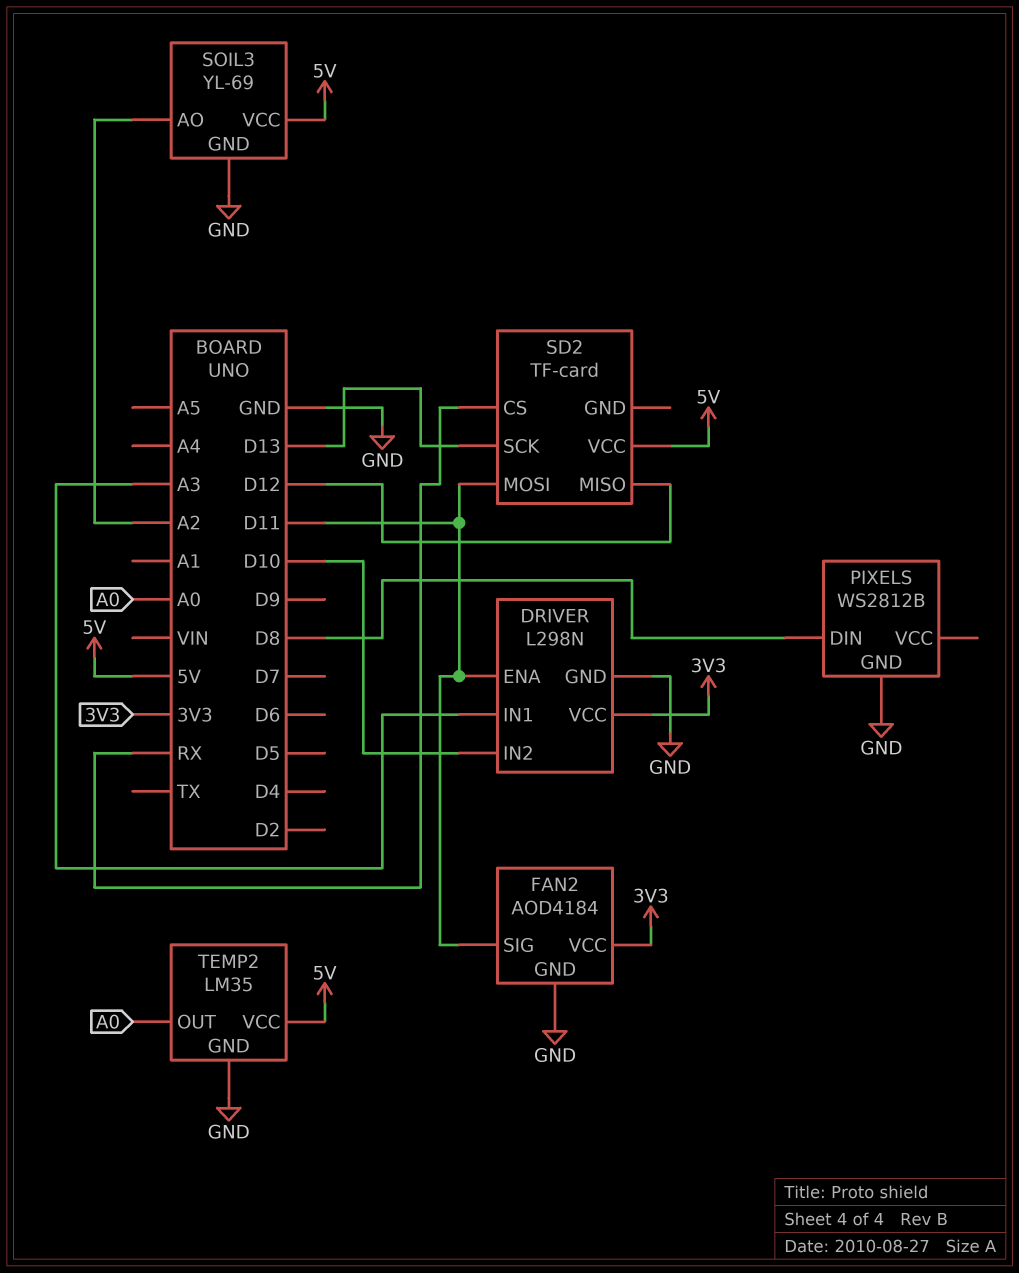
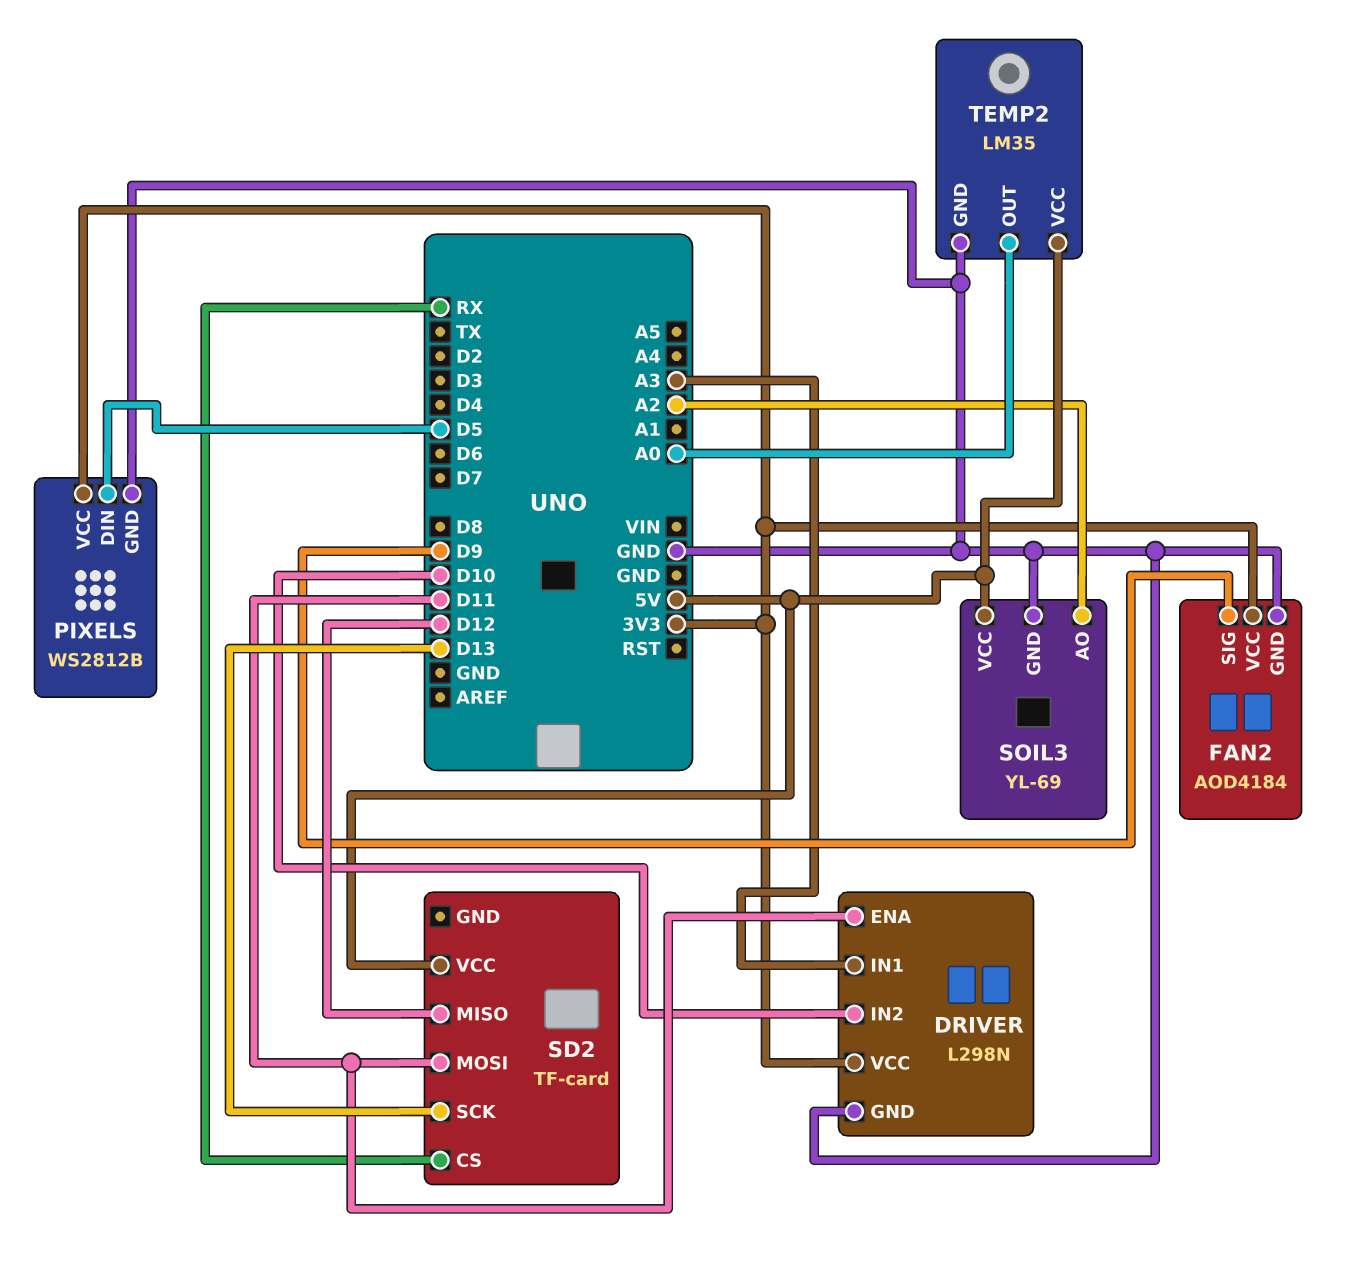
FAN2 pin SIG: D11 -> D9
PIXELS pin DIN: D8 -> D5
PIXELS pin VCC: none -> 3V3

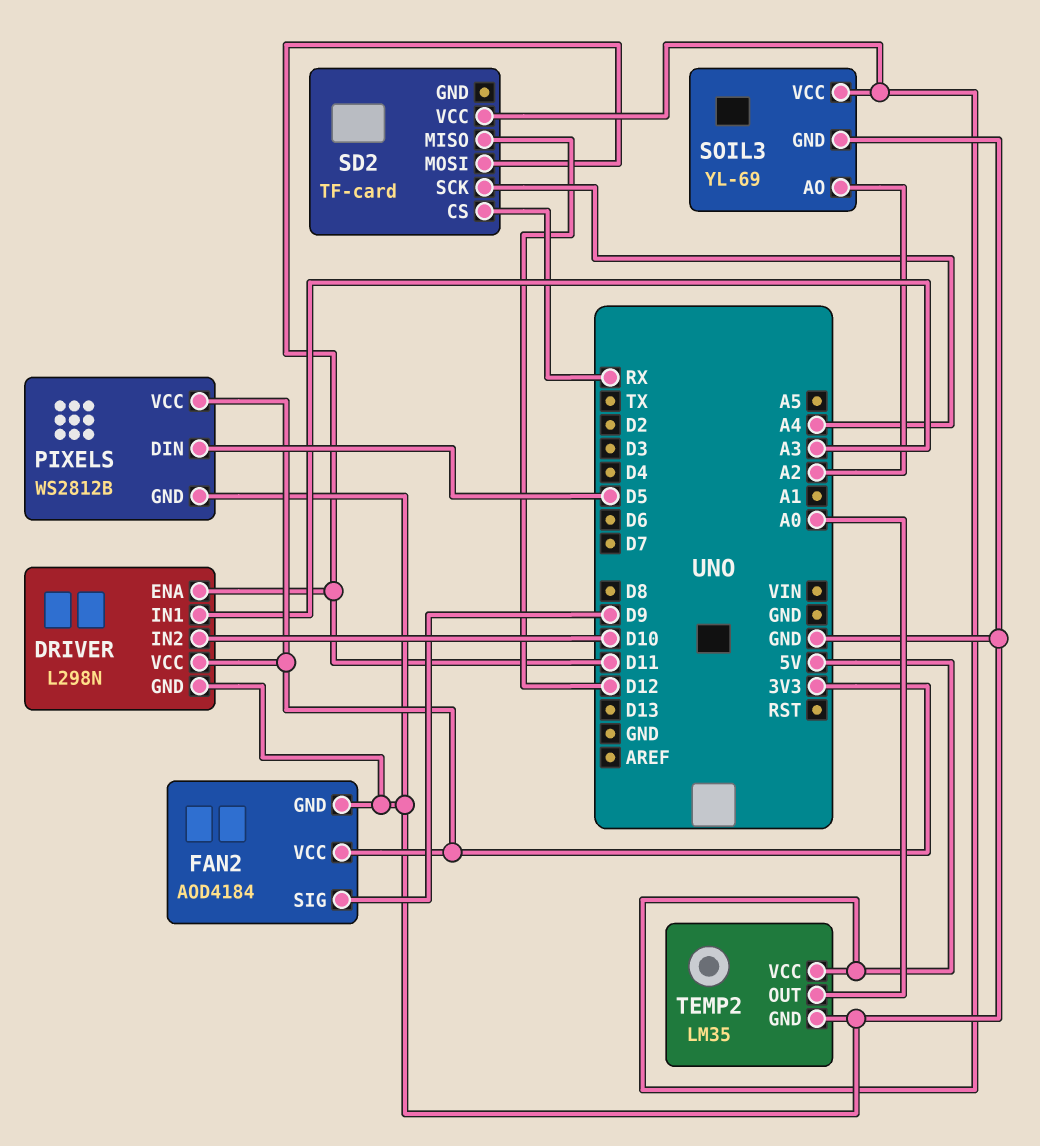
SD2 pin SCK: D13 -> A4

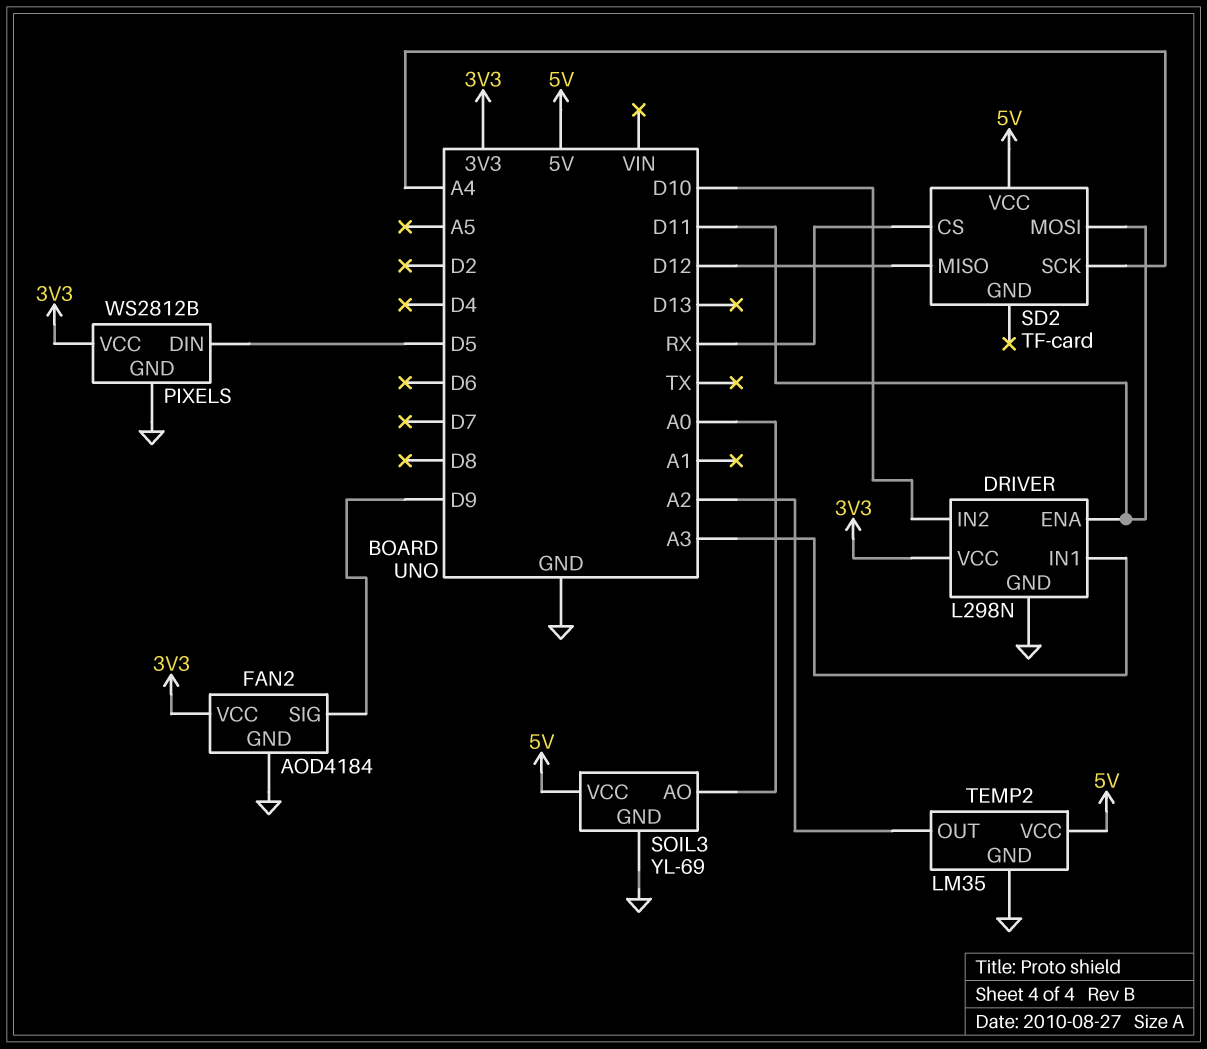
SOIL3 pin AO: A2 -> A0
TEMP2 pin OUT: A0 -> A2

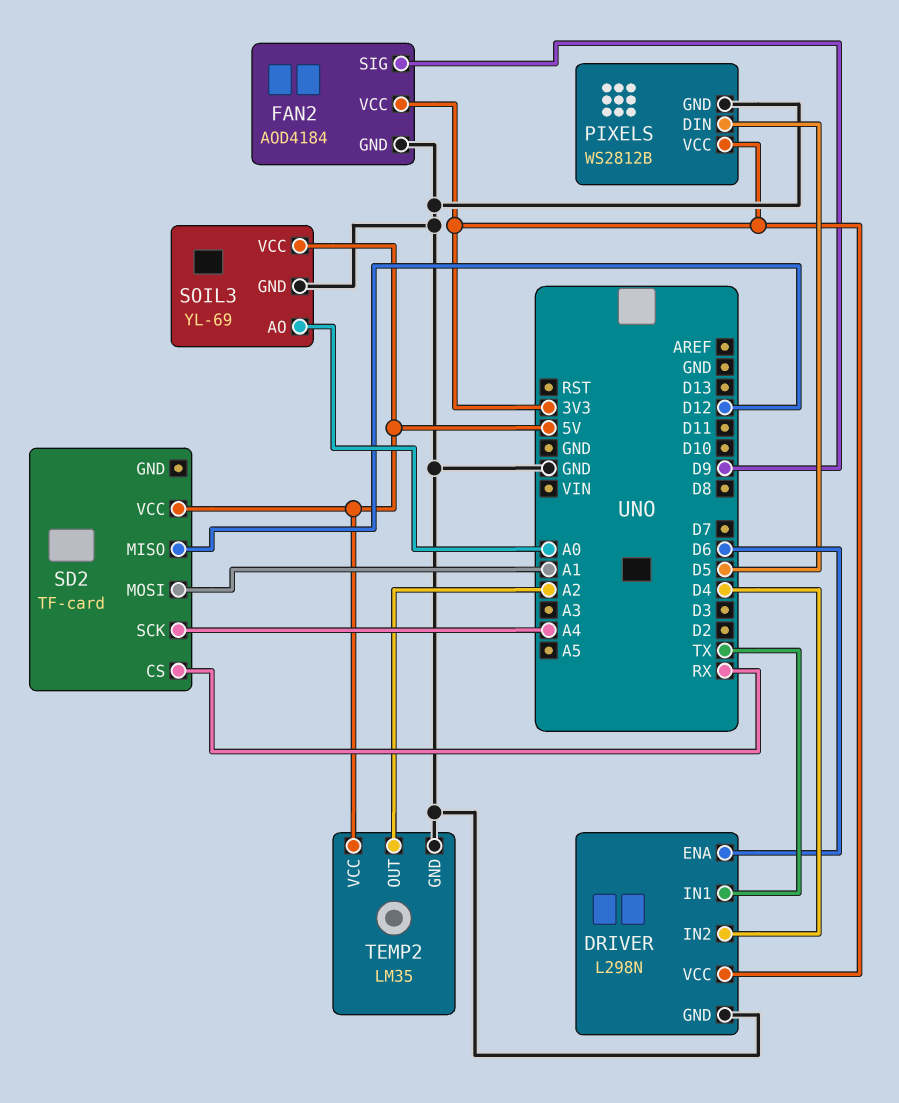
DRIVER pin ENA: D11 -> D6
DRIVER pin IN1: A3 -> TX
DRIVER pin IN2: D10 -> D4
SD2 pin MOSI: D11 -> A1

